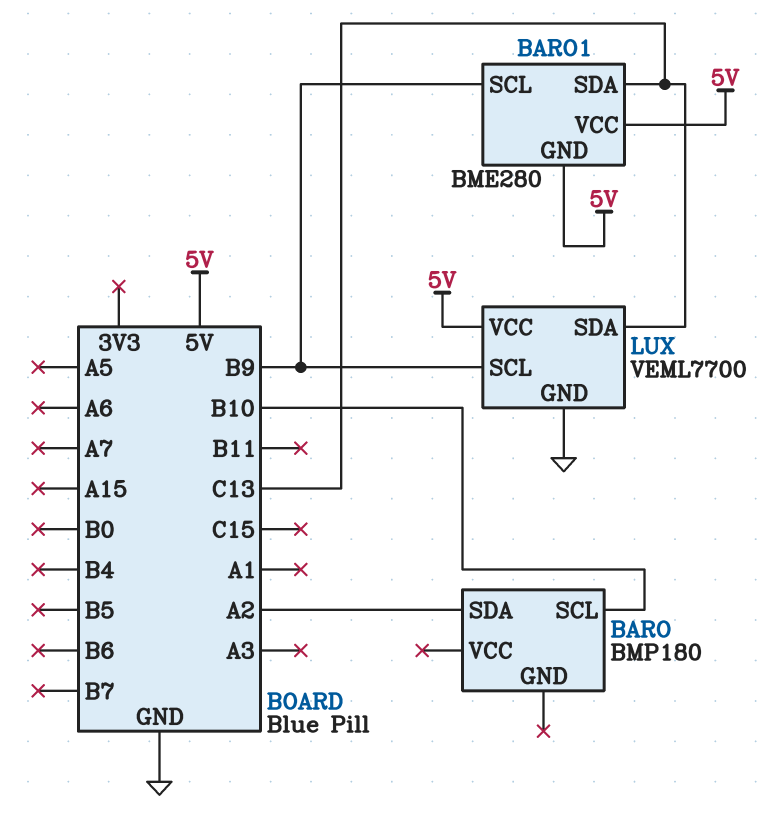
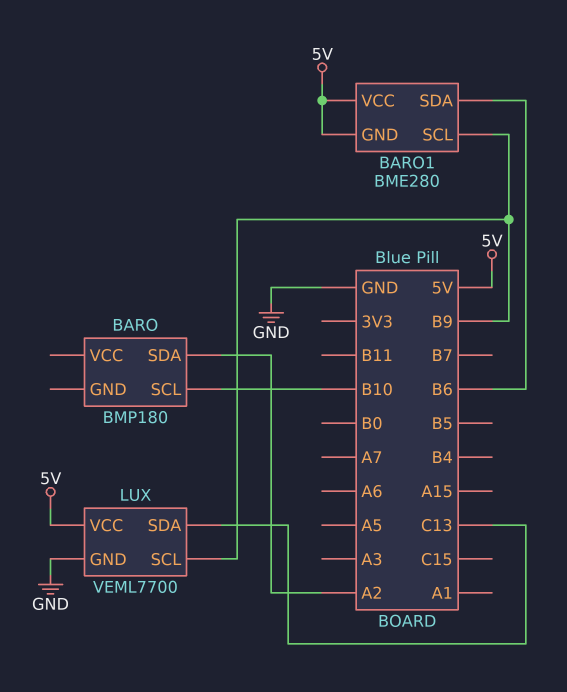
BARO1 pin SDA: C13 -> B6

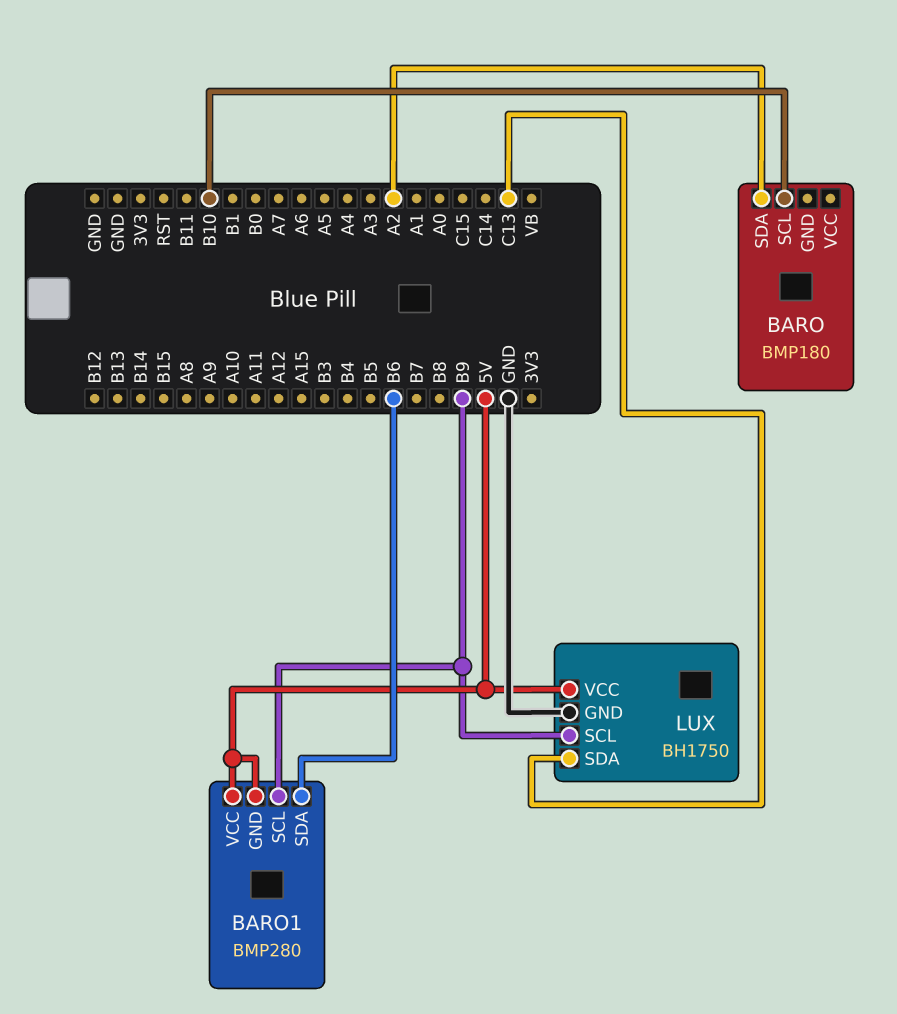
BARO1: BME280 -> BMP280
LUX: VEML7700 -> BH1750

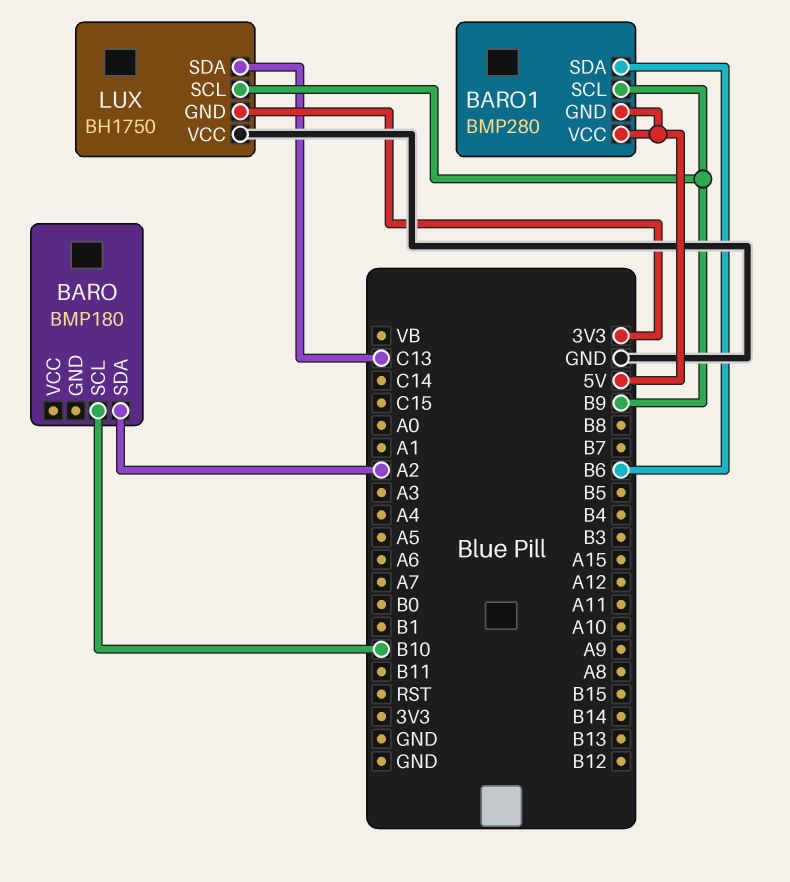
LUX pin GND: GND -> 3V3
LUX pin VCC: 5V -> GND

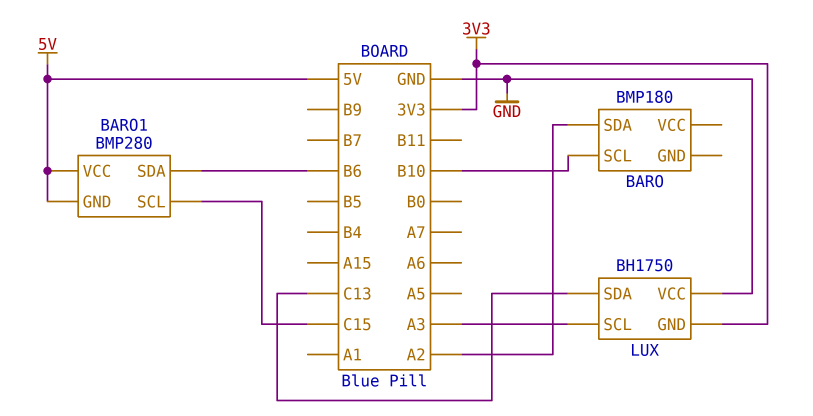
BARO1 pin SCL: B9 -> C15
LUX pin SCL: B9 -> A3

